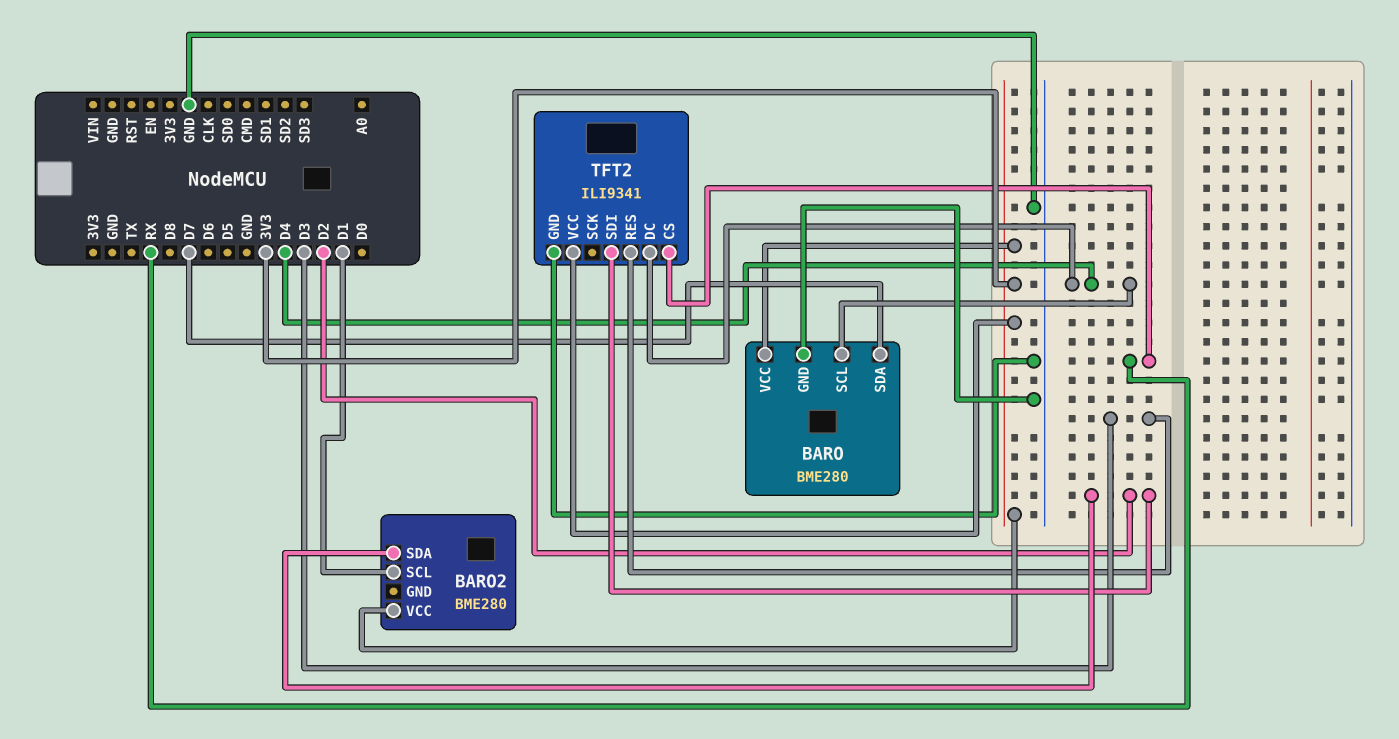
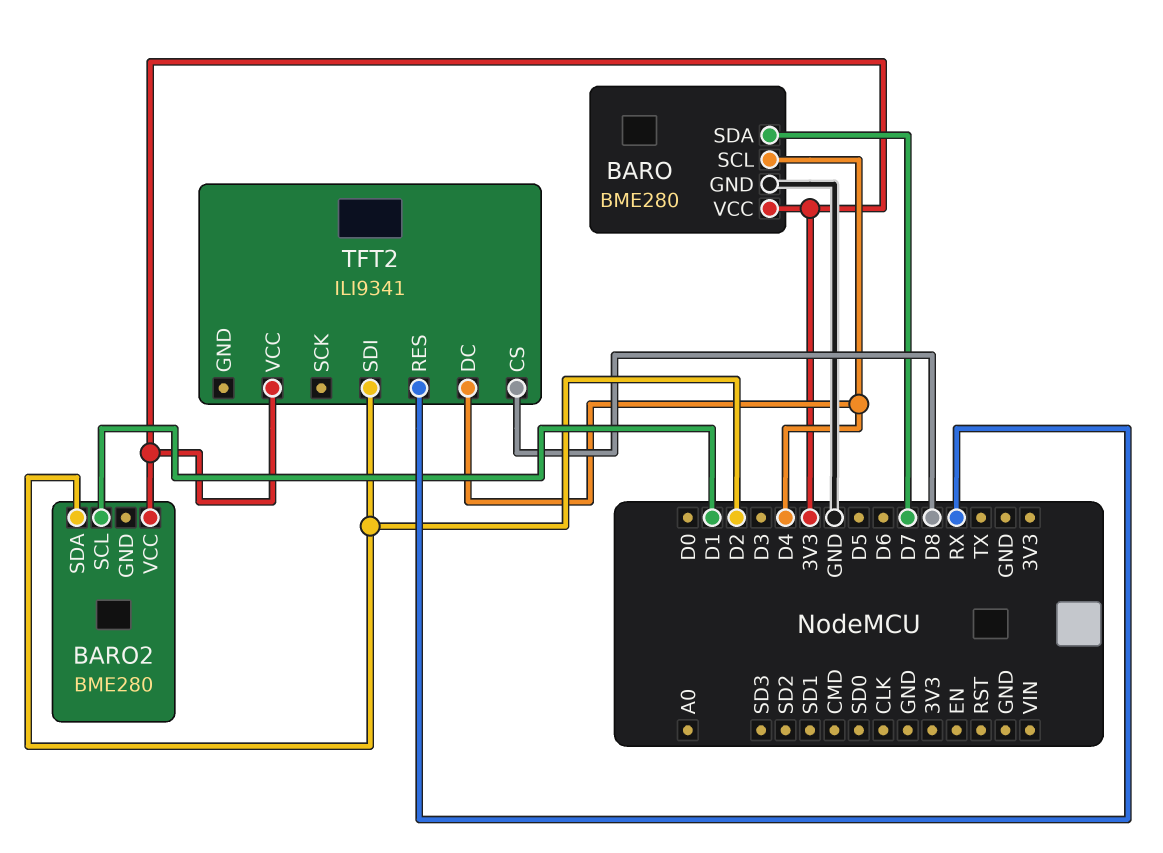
TFT2 pin CS: RX -> D8
TFT2 pin GND: GND -> none
TFT2 pin RES: D3 -> RX

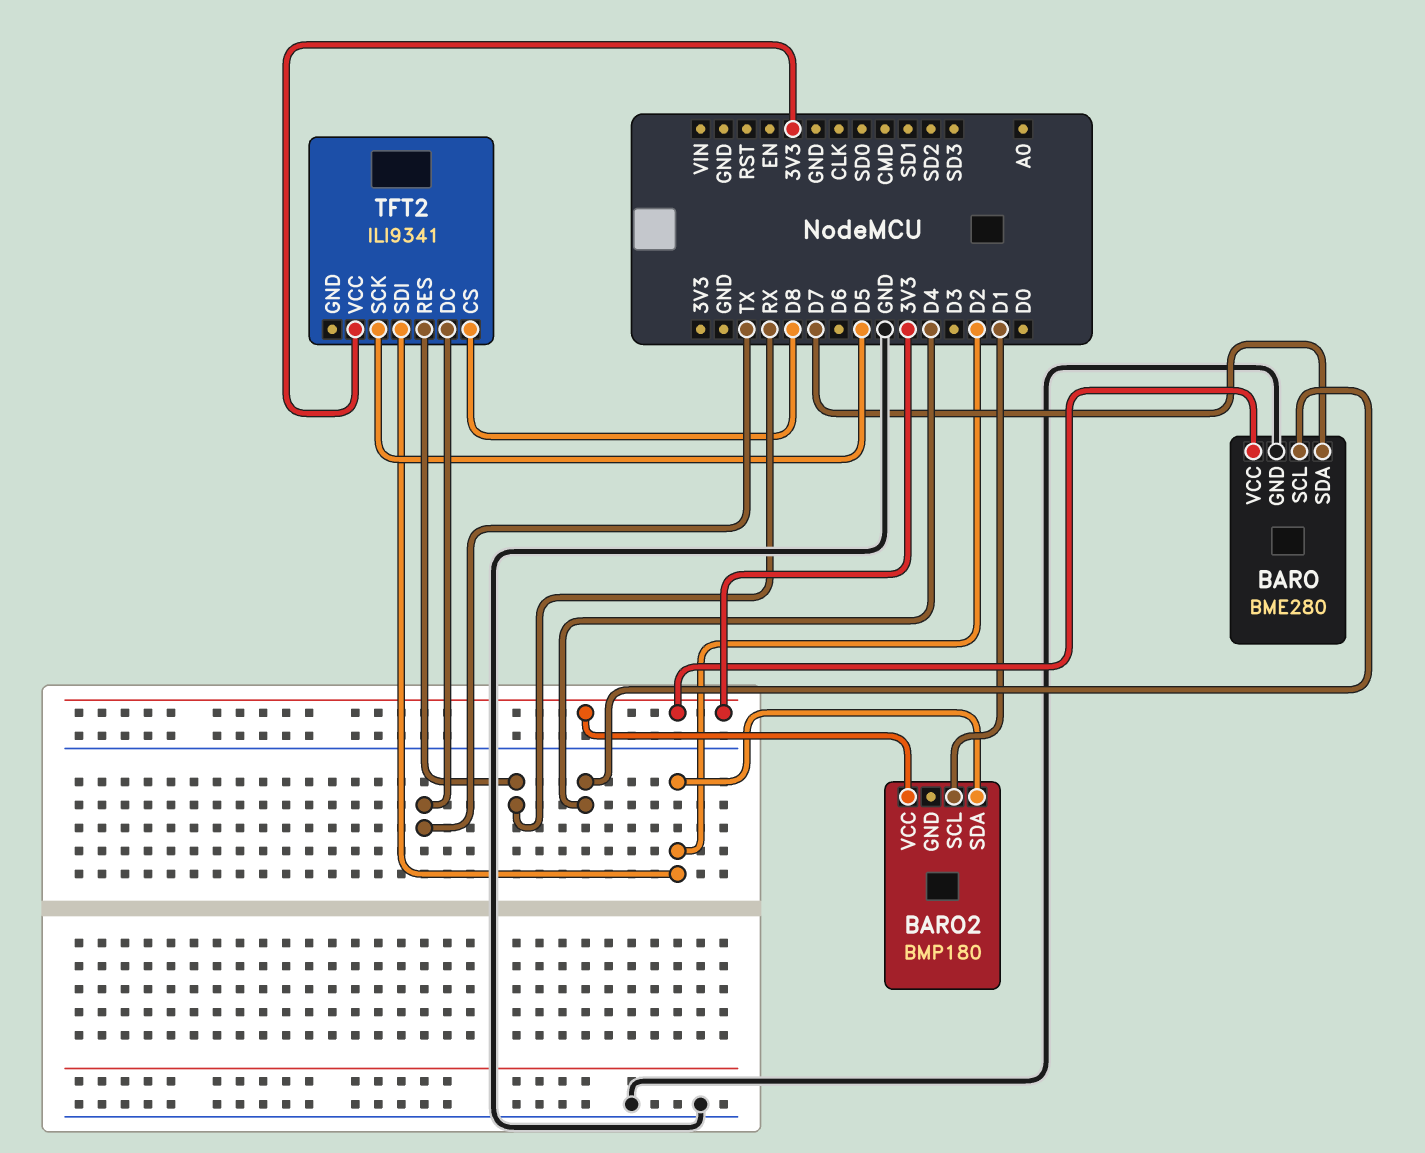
BARO2: BME280 -> BMP180
TFT2 pin DC: D4 -> TX
TFT2 pin SCK: none -> D5

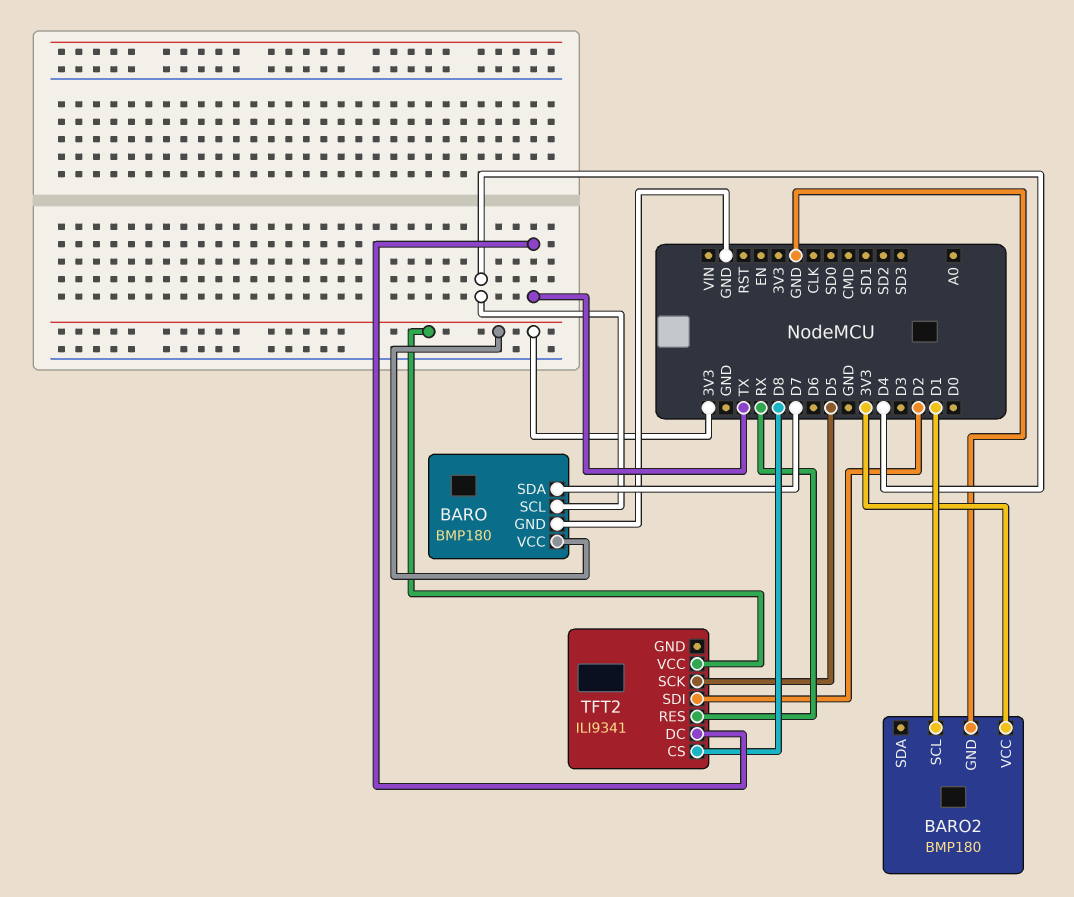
BARO: BME280 -> BMP180
BARO2 pin GND: none -> GND
BARO2 pin SDA: D2 -> none

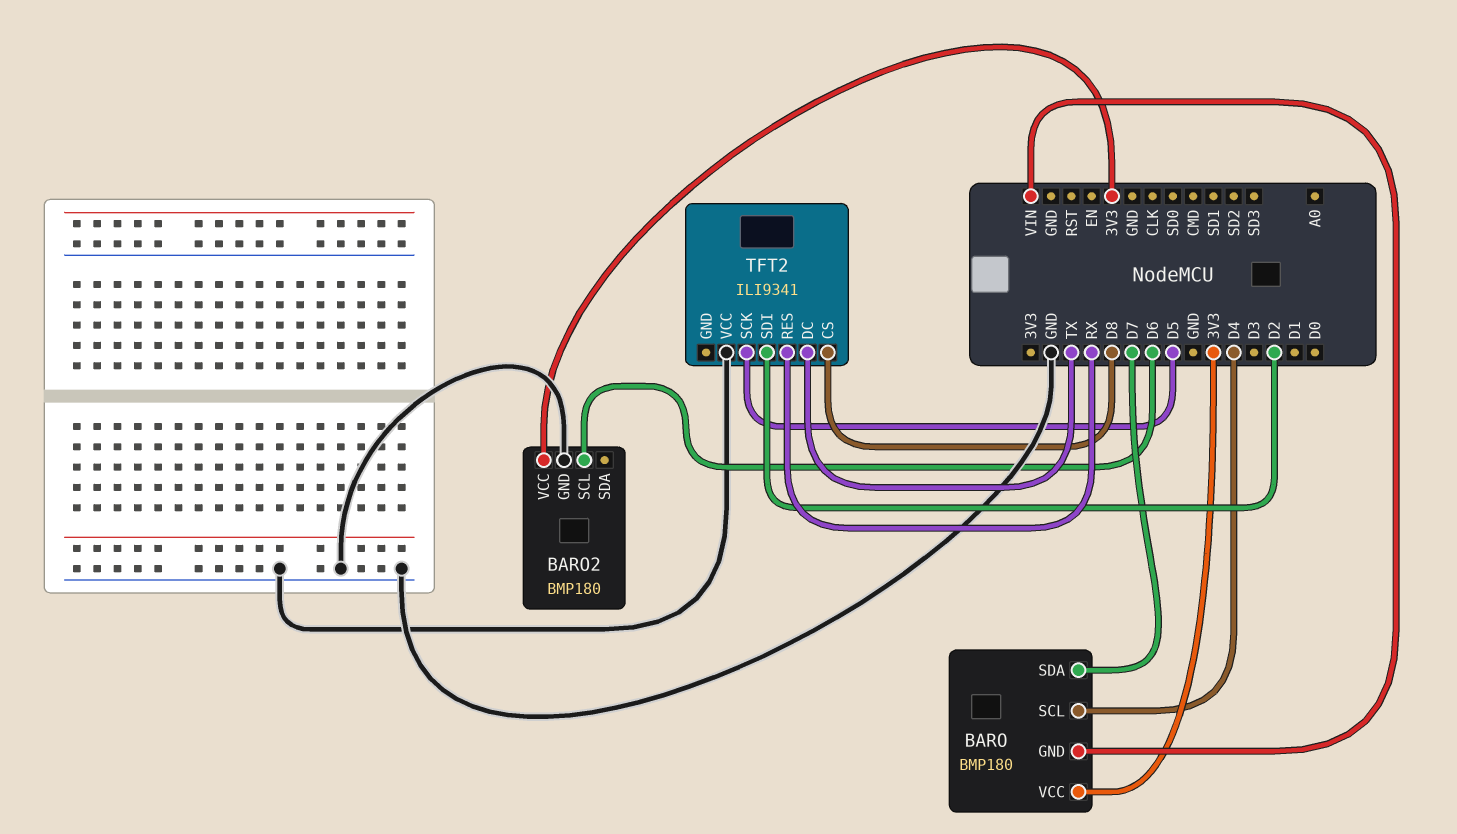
BARO pin GND: GND -> VIN
BARO2 pin SCL: D1 -> D6
TFT2 pin VCC: 3V3 -> GND

